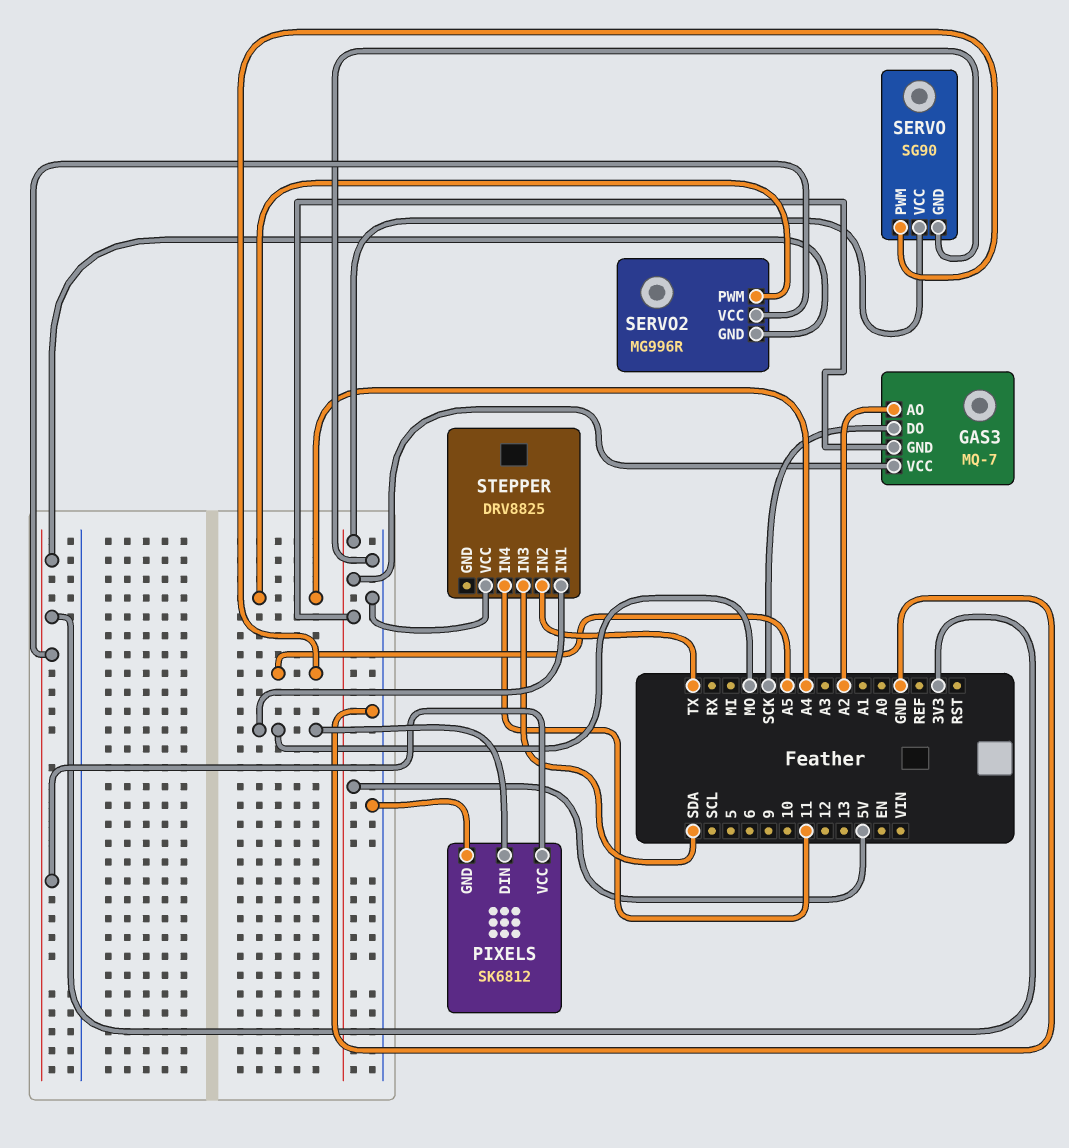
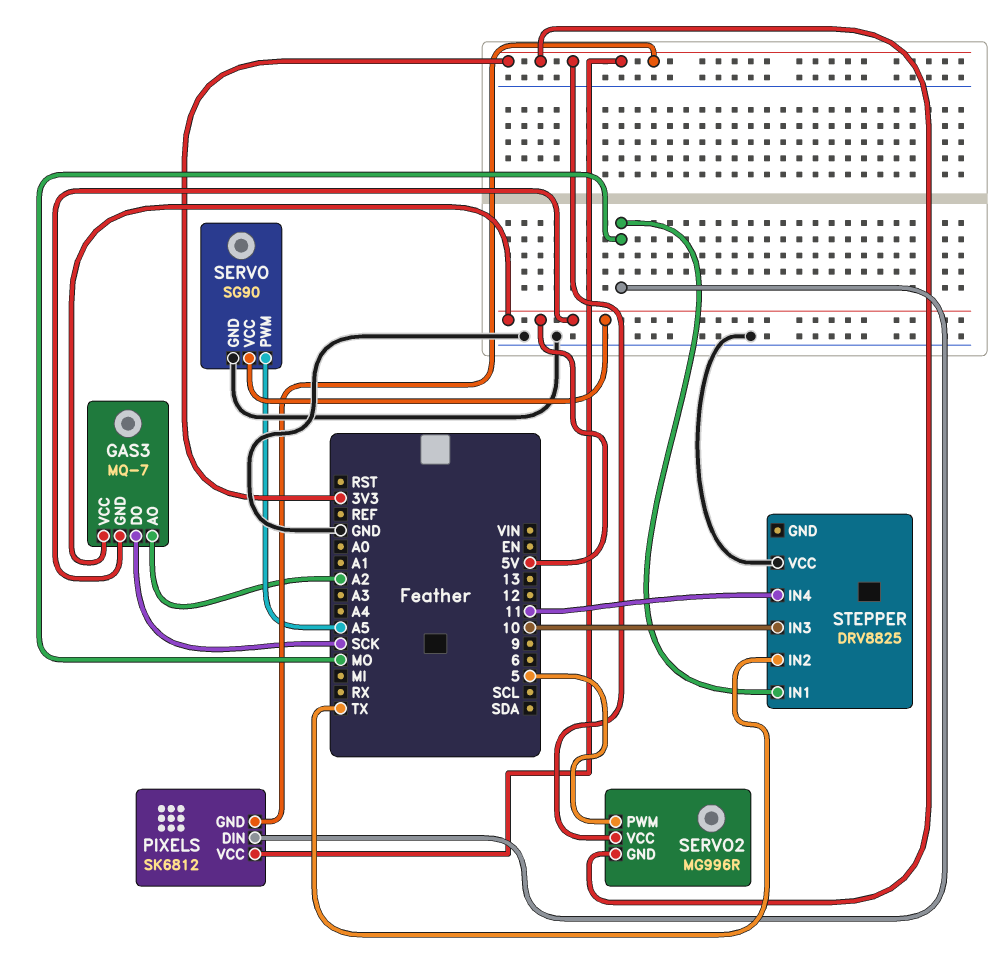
PIXELS pin GND: GND -> 3V3
SERVO2 pin PWM: A4 -> 5
STEPPER pin IN3: SDA -> 10

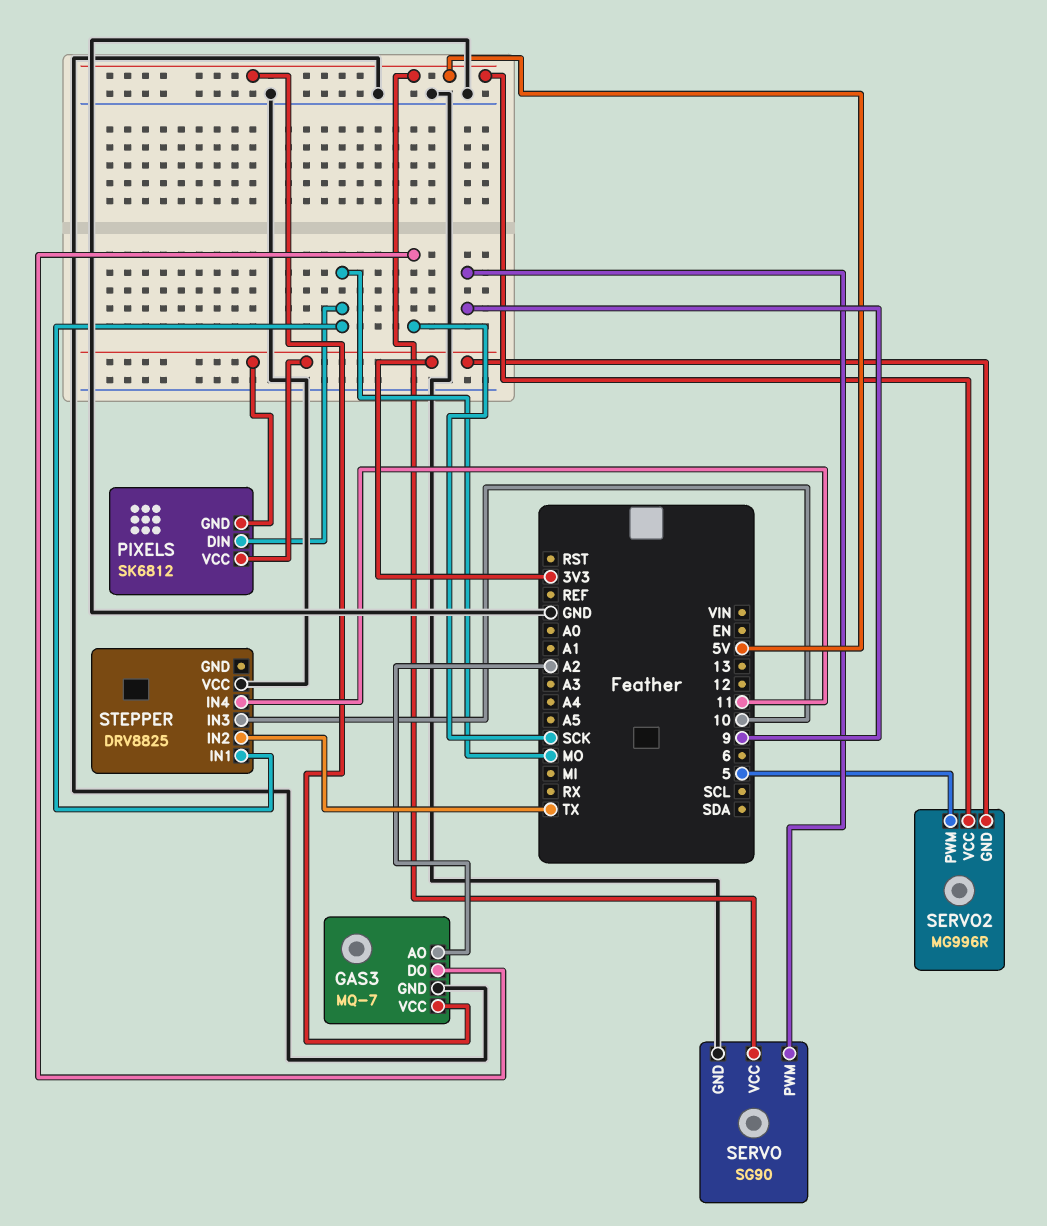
GAS3 pin GND: 5V -> GND
SERVO pin PWM: A5 -> 9
SERVO2 pin VCC: 3V3 -> 5V

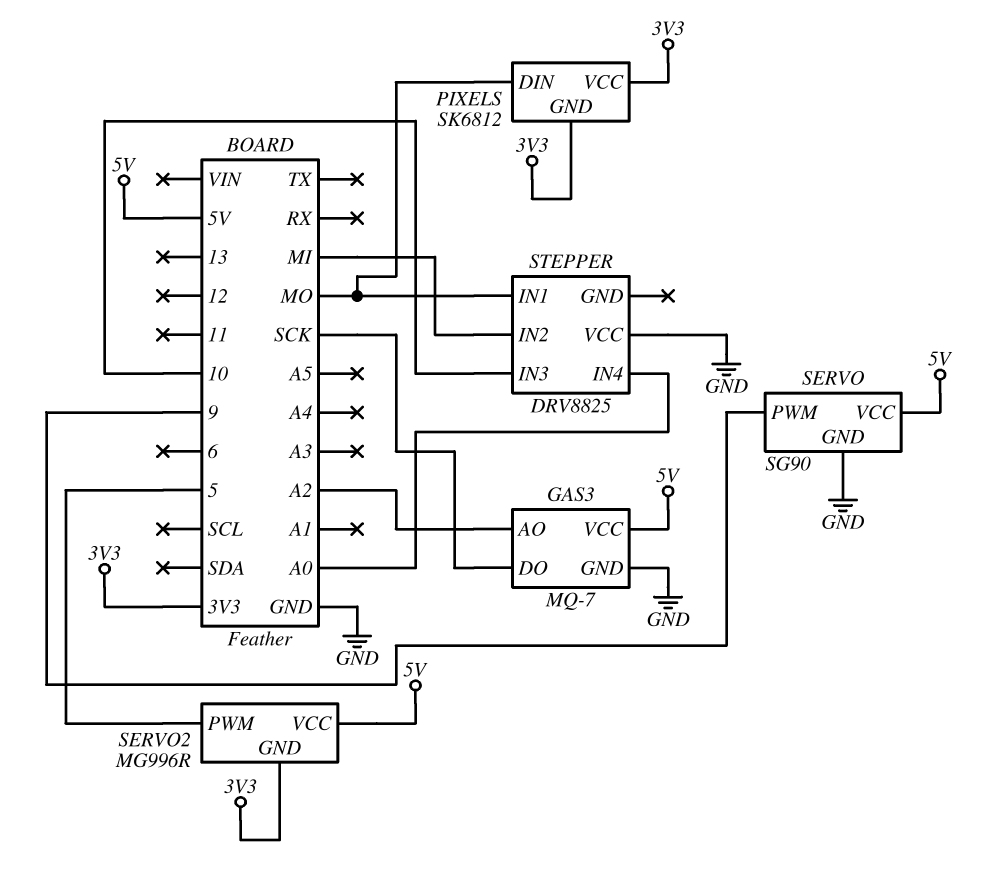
STEPPER pin IN2: TX -> MI
STEPPER pin IN4: 11 -> A0

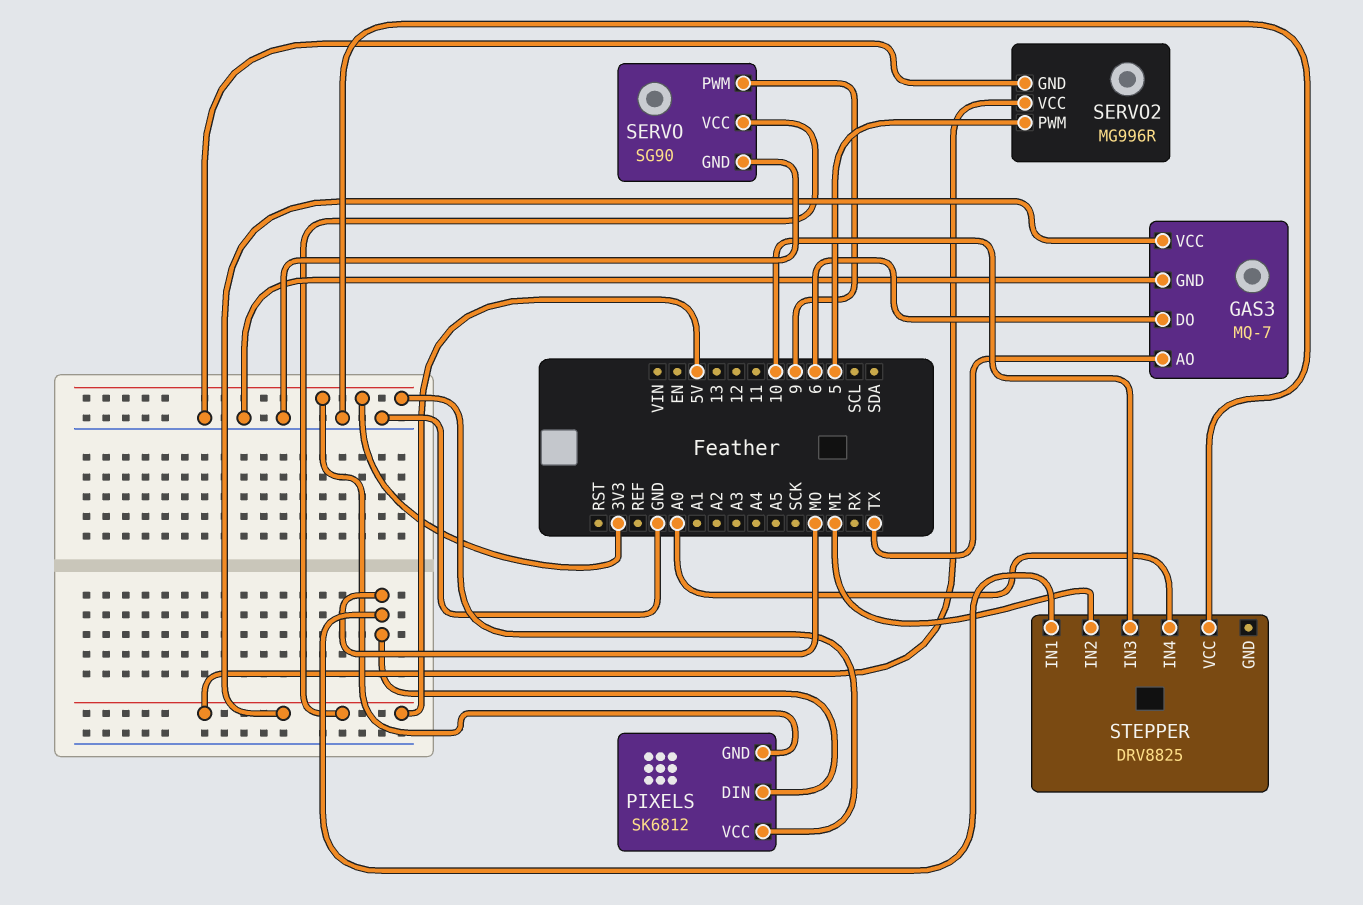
GAS3 pin AO: A2 -> TX
GAS3 pin DO: SCK -> 6
SERVO2 pin GND: 3V3 -> GND

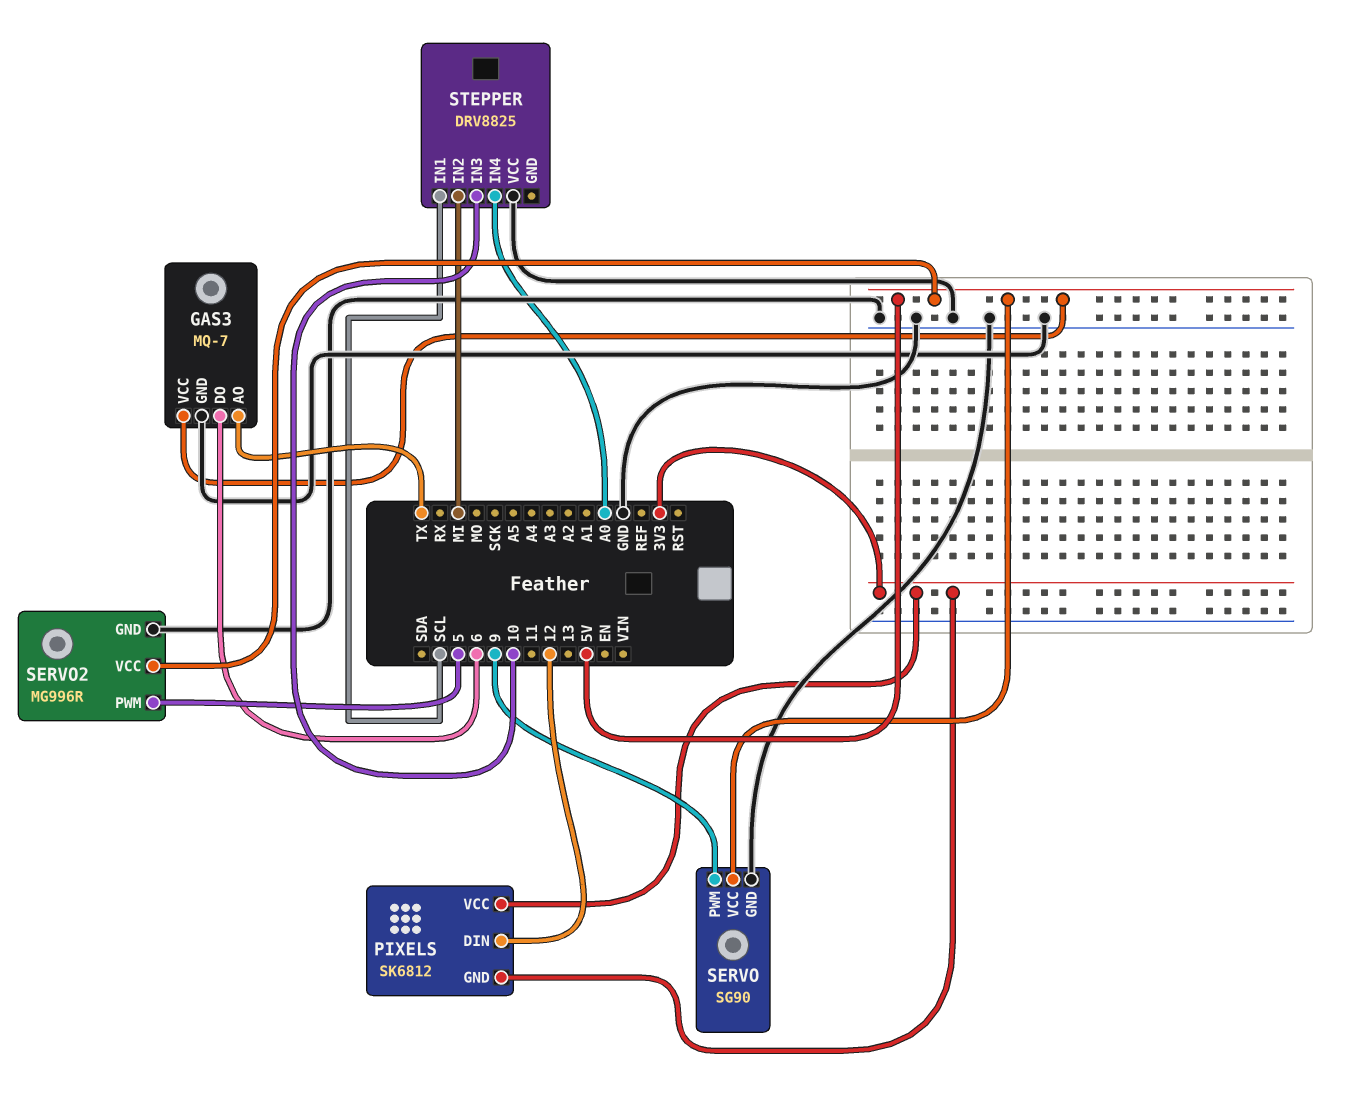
PIXELS pin DIN: MO -> 12
STEPPER pin IN1: MO -> SCL

